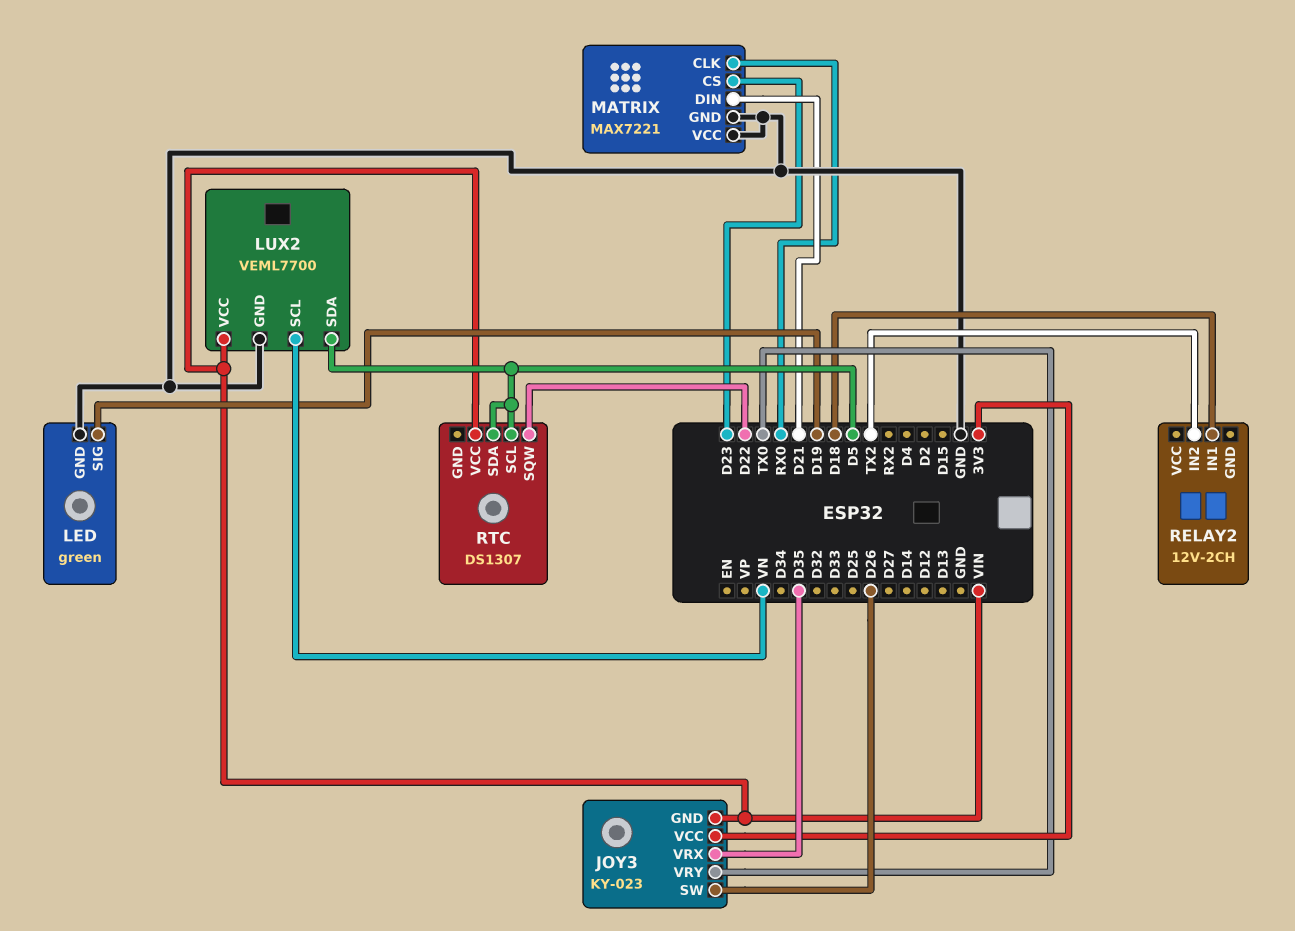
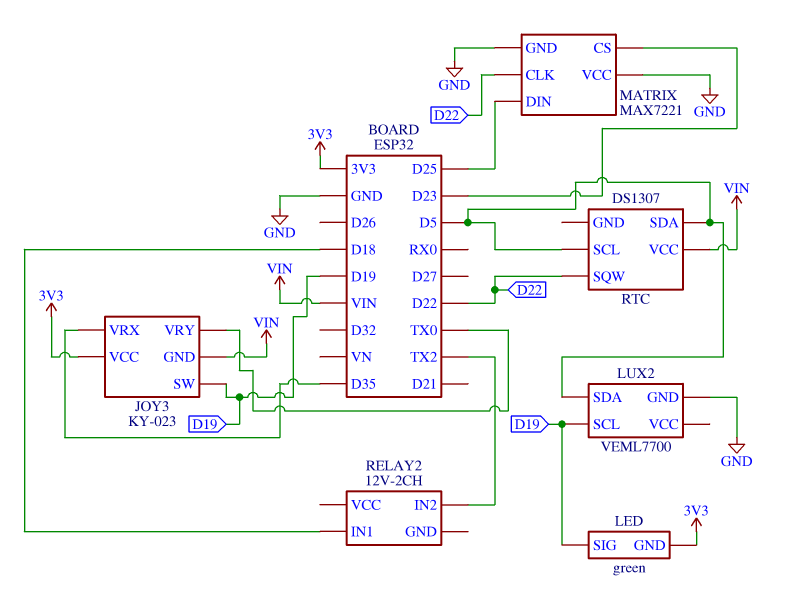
JOY3 pin SW: D26 -> D19
LED pin GND: GND -> 3V3
LUX2 pin SCL: VN -> D19
LUX2 pin VCC: VIN -> none
MATRIX pin CLK: RX0 -> D22
MATRIX pin DIN: D21 -> D25

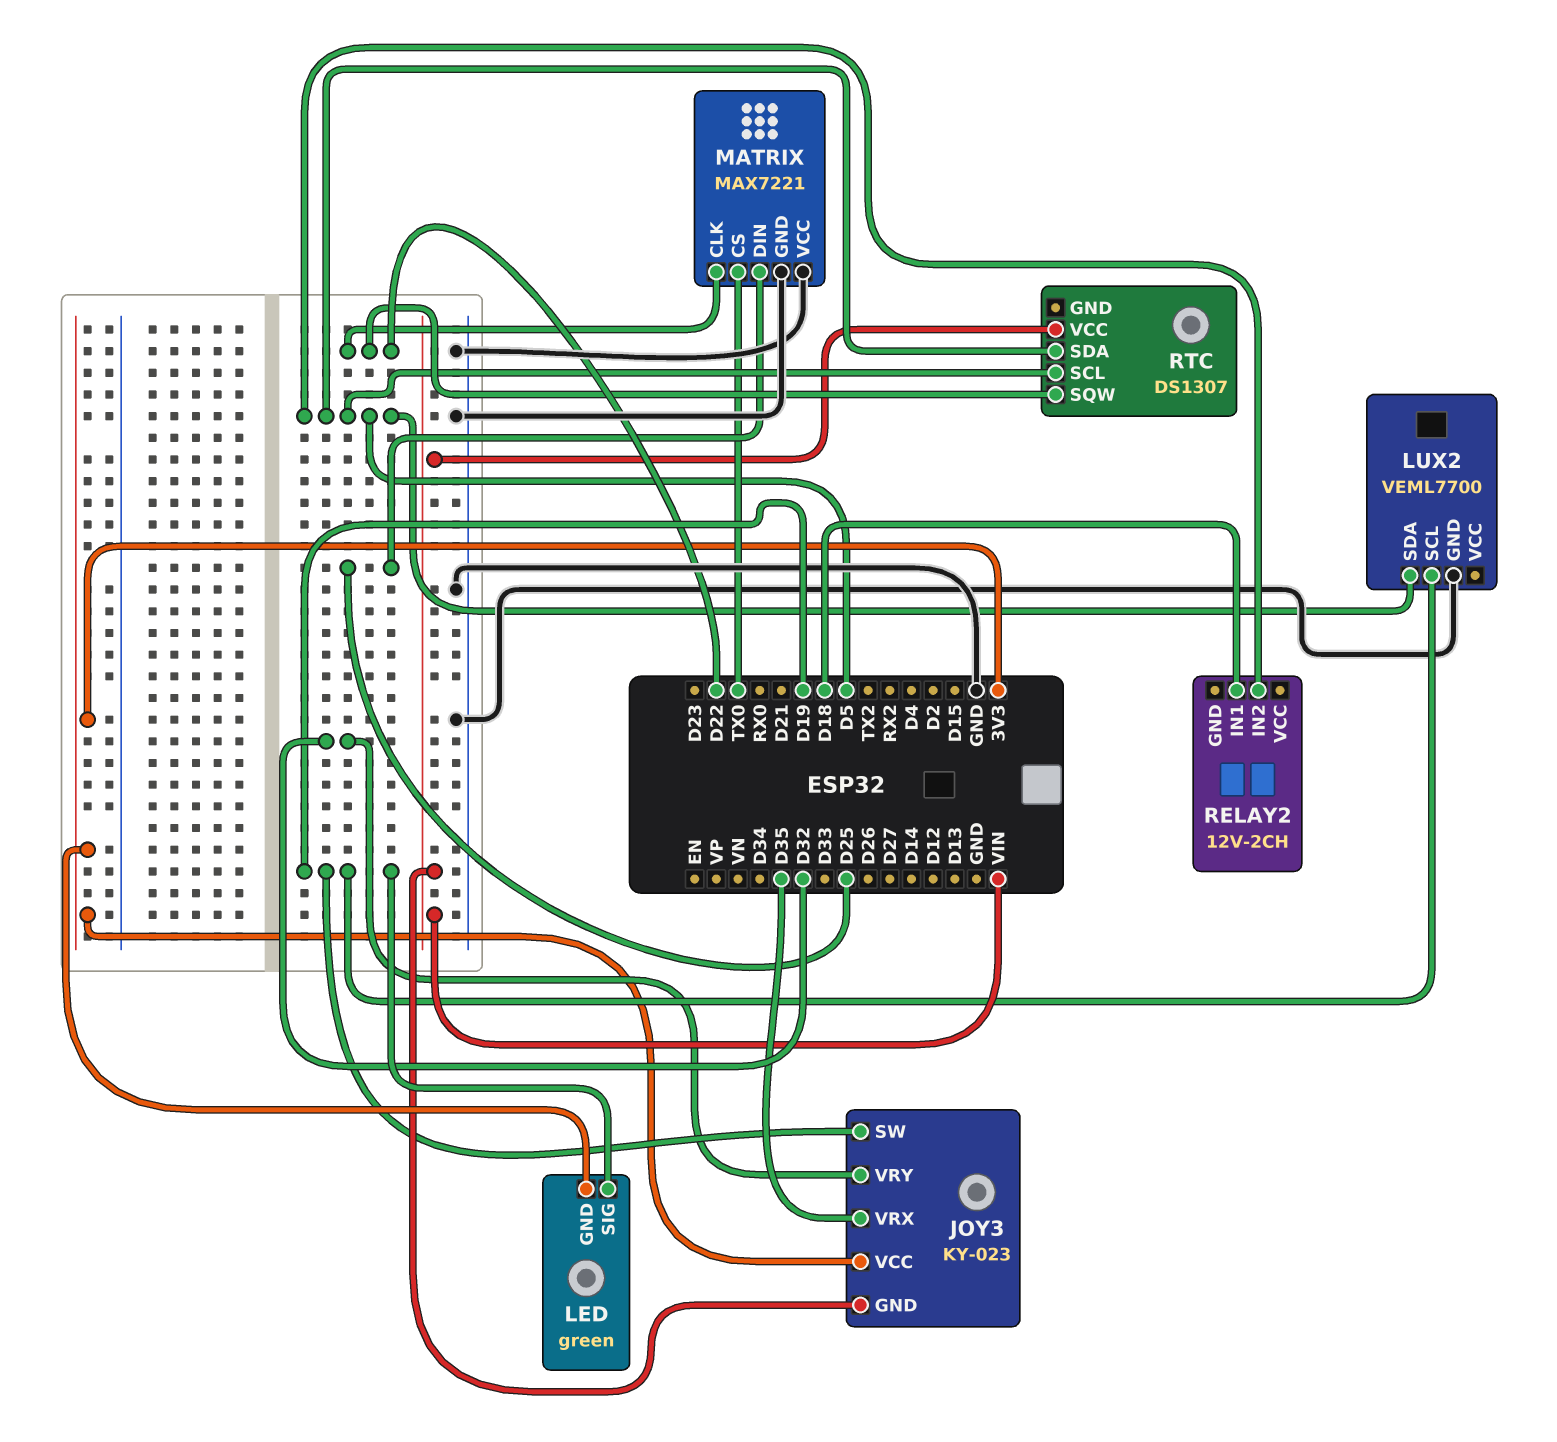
JOY3 pin VRY: TX0 -> D32
MATRIX pin CS: D23 -> TX0
RELAY2 pin IN2: TX2 -> D5

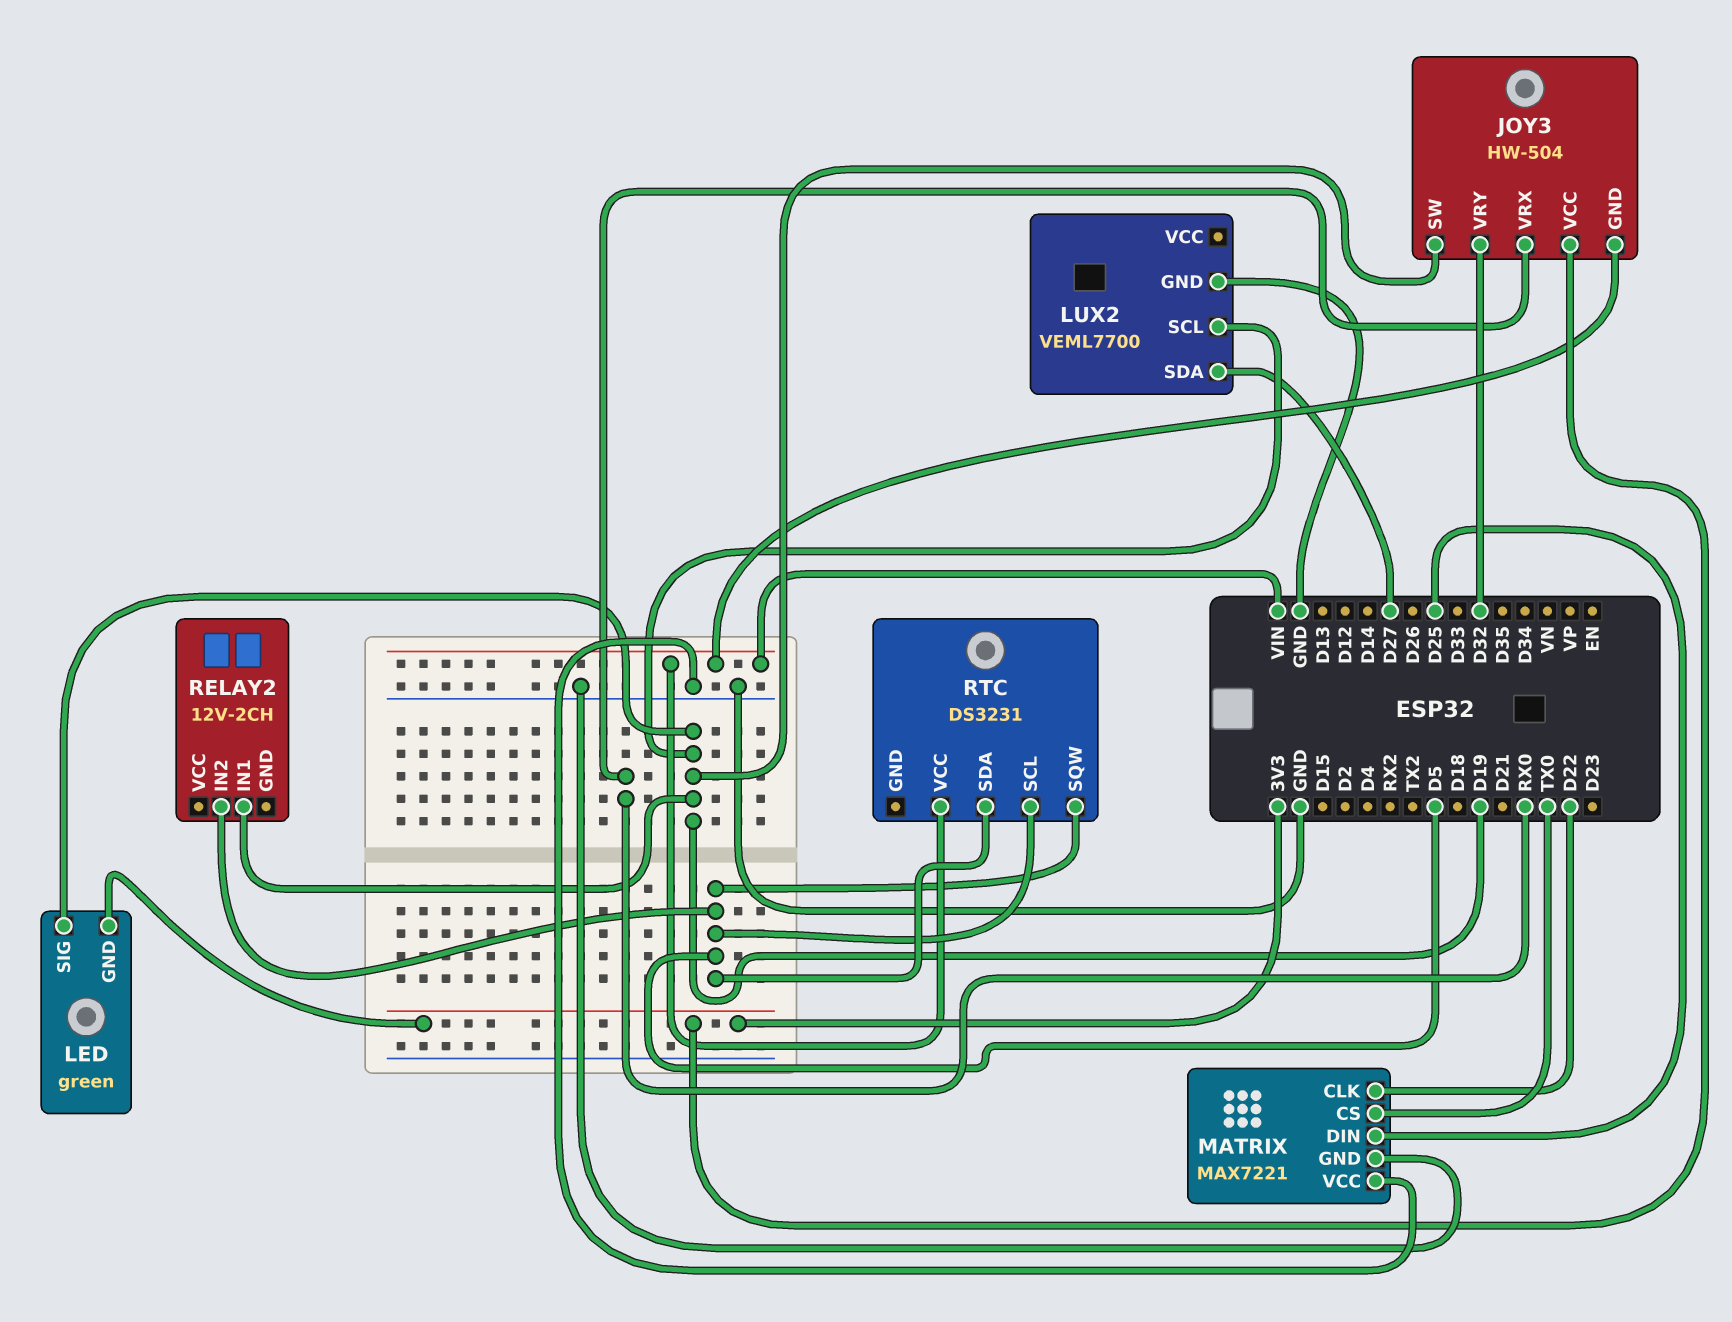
JOY3: KY-023 -> HW-504
JOY3 pin VRX: D35 -> RX0
LUX2 pin SDA: D5 -> D27
RELAY2 pin IN1: D18 -> D19
RTC: DS1307 -> DS3231
RTC pin SQW: D22 -> D5

